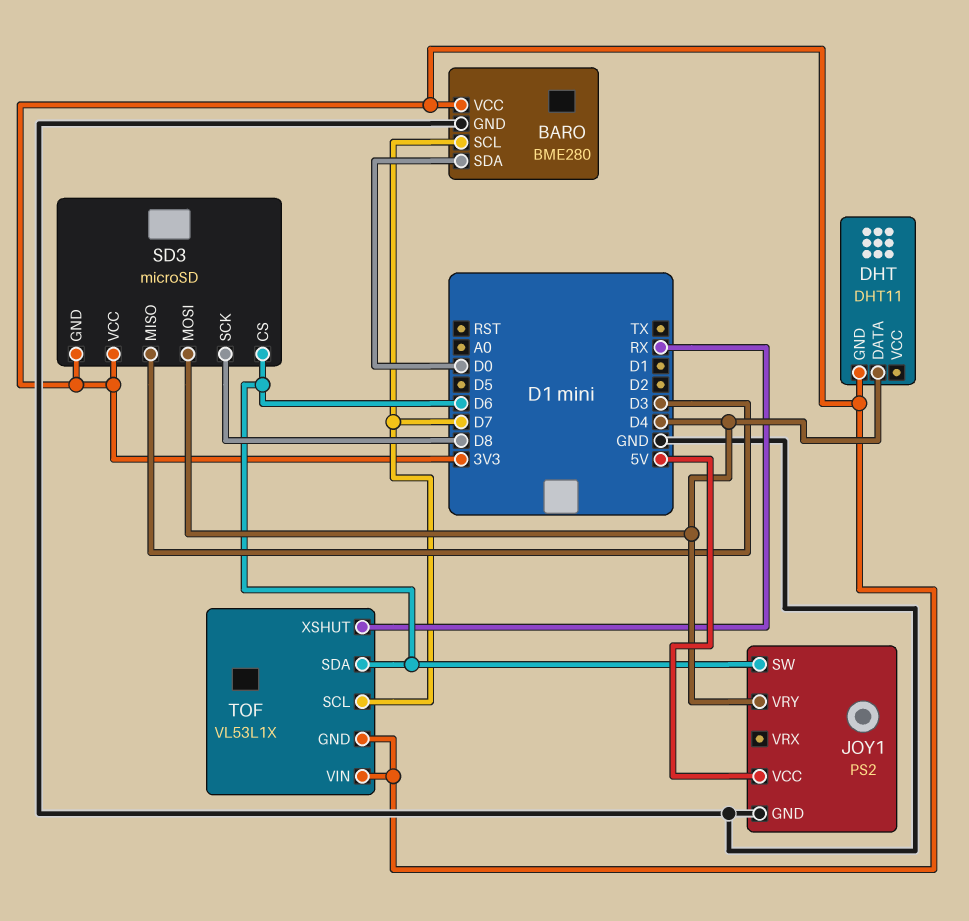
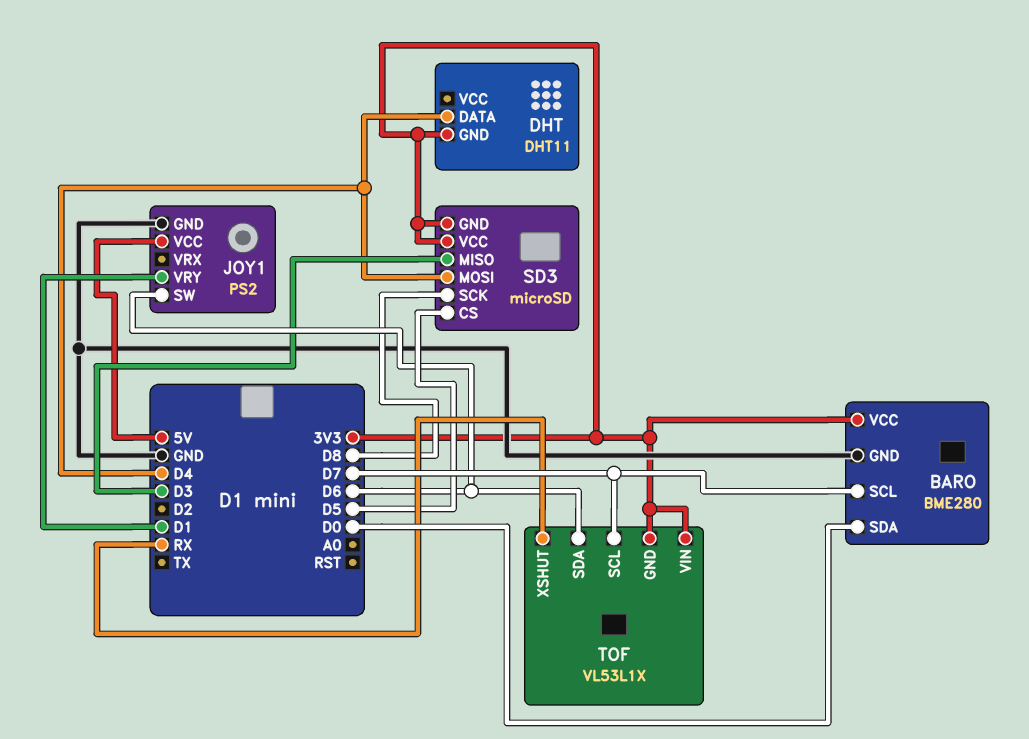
JOY1 pin VRY: D4 -> D1
SD3 pin CS: D6 -> D5

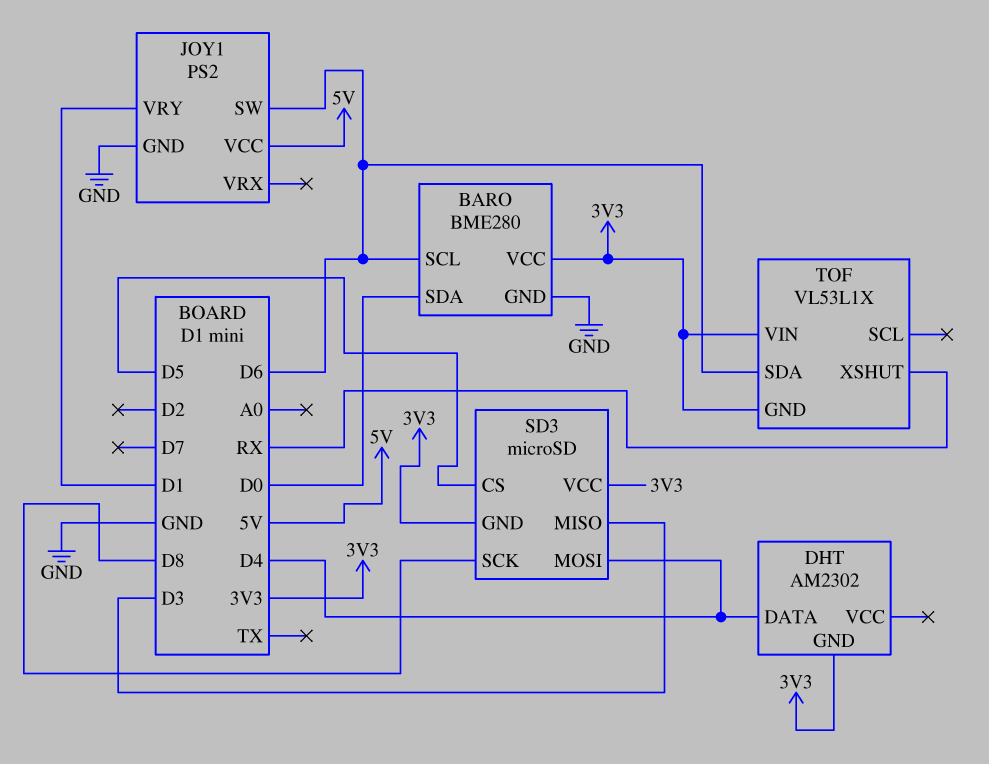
BARO pin SCL: D7 -> D6
DHT: DHT11 -> AM2302
TOF pin SCL: D7 -> none

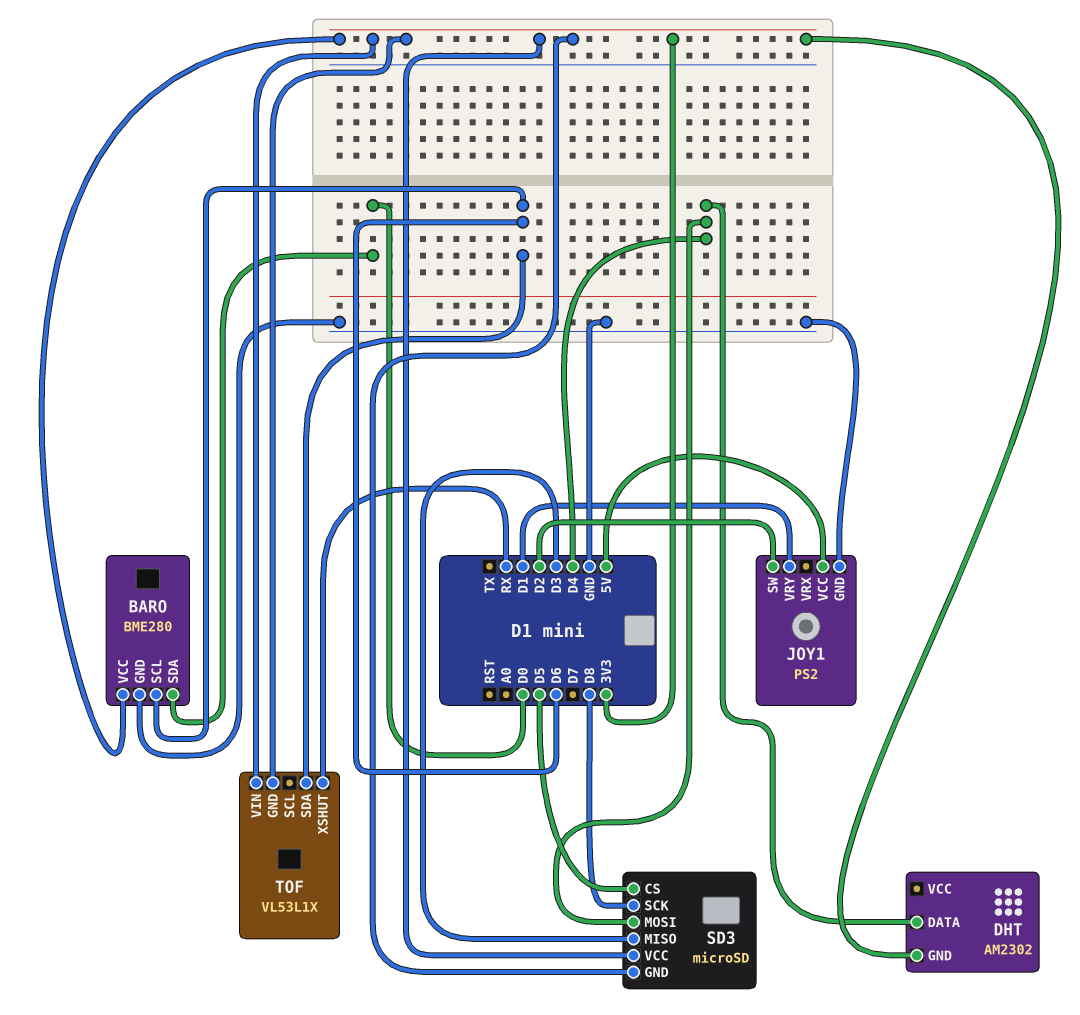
JOY1 pin SW: D6 -> D2

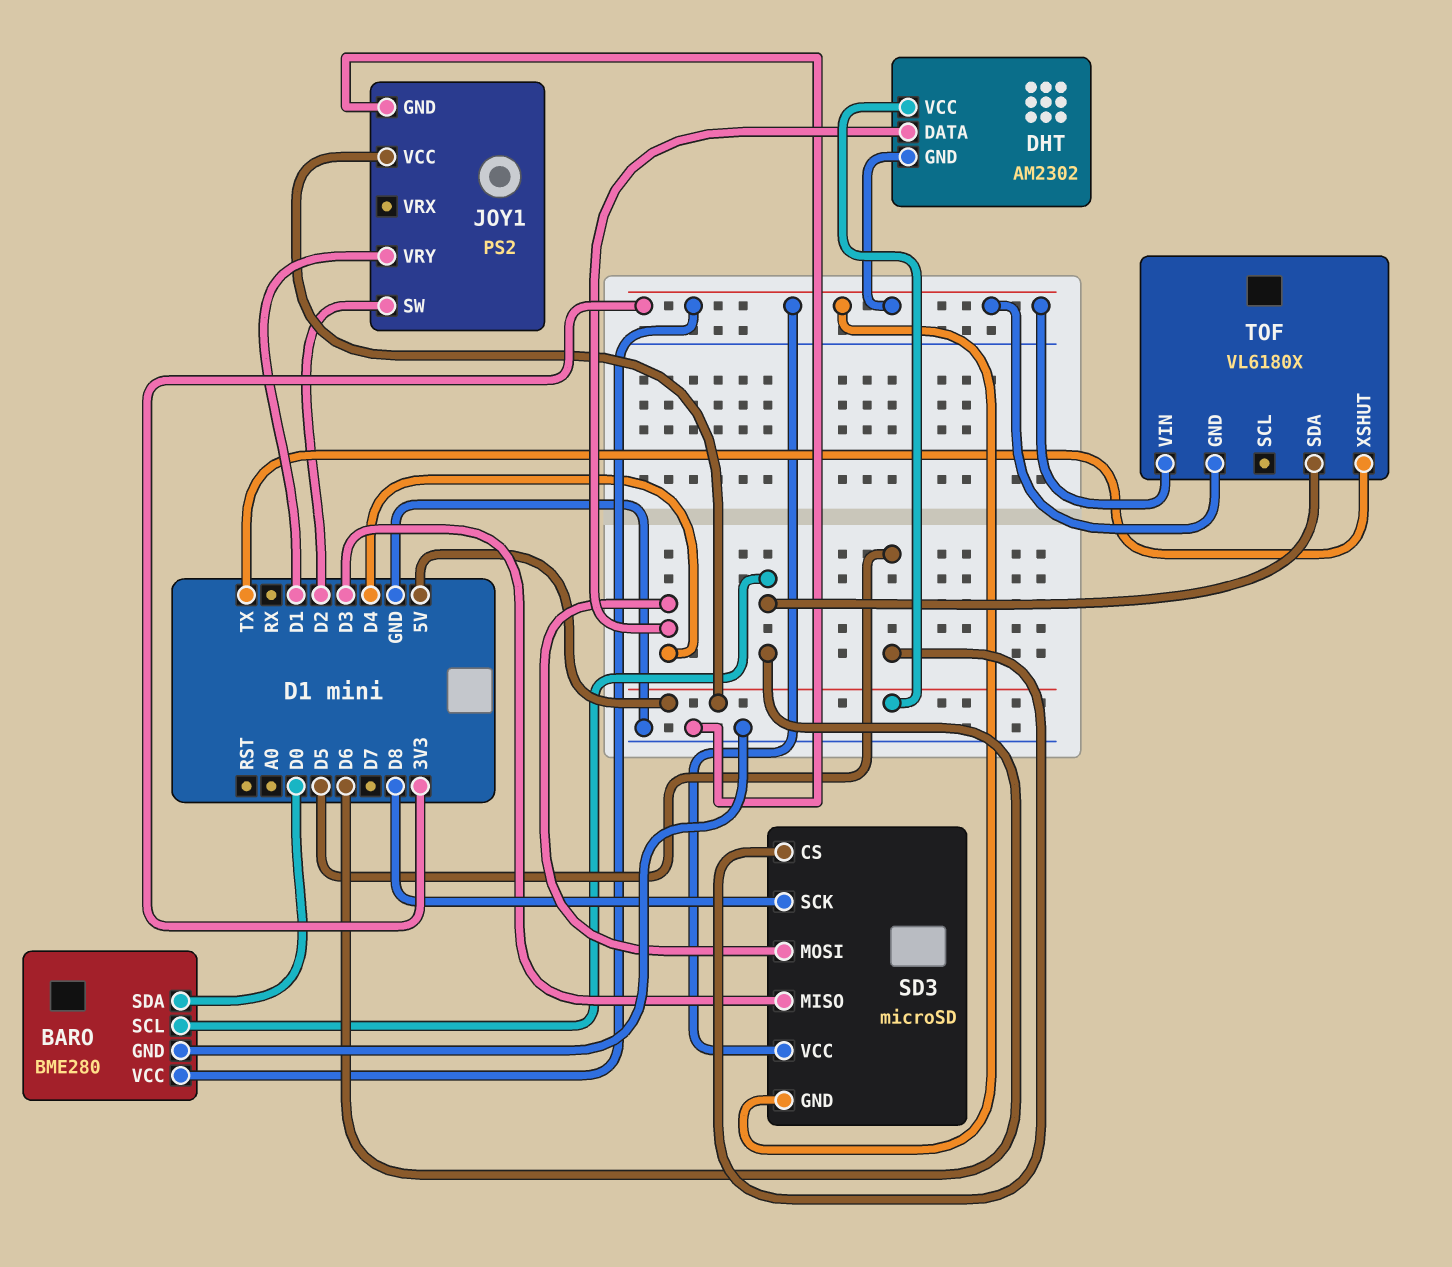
DHT pin VCC: none -> 5V
TOF: VL53L1X -> VL6180X
TOF pin XSHUT: RX -> TX

